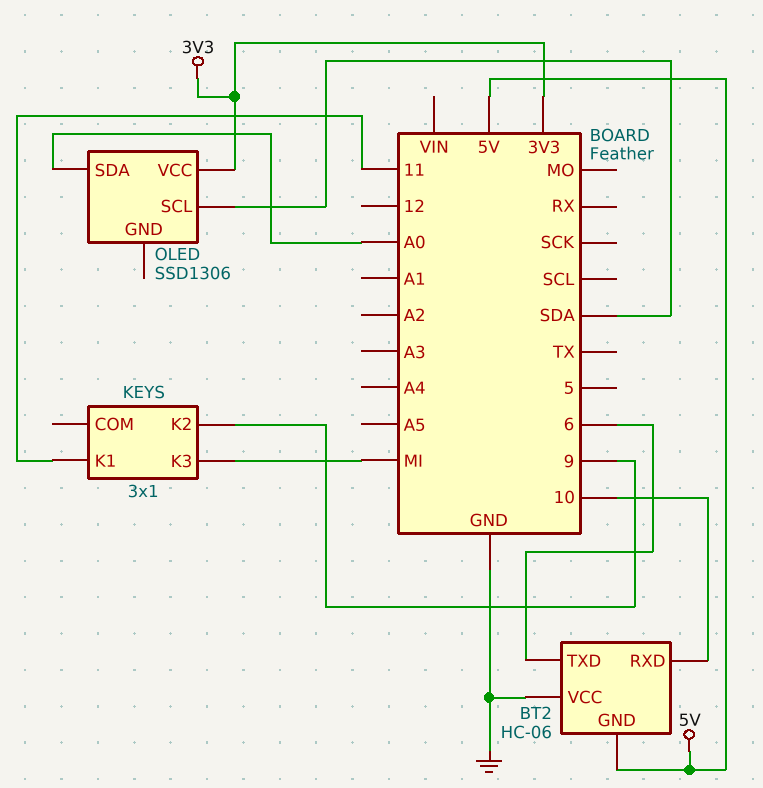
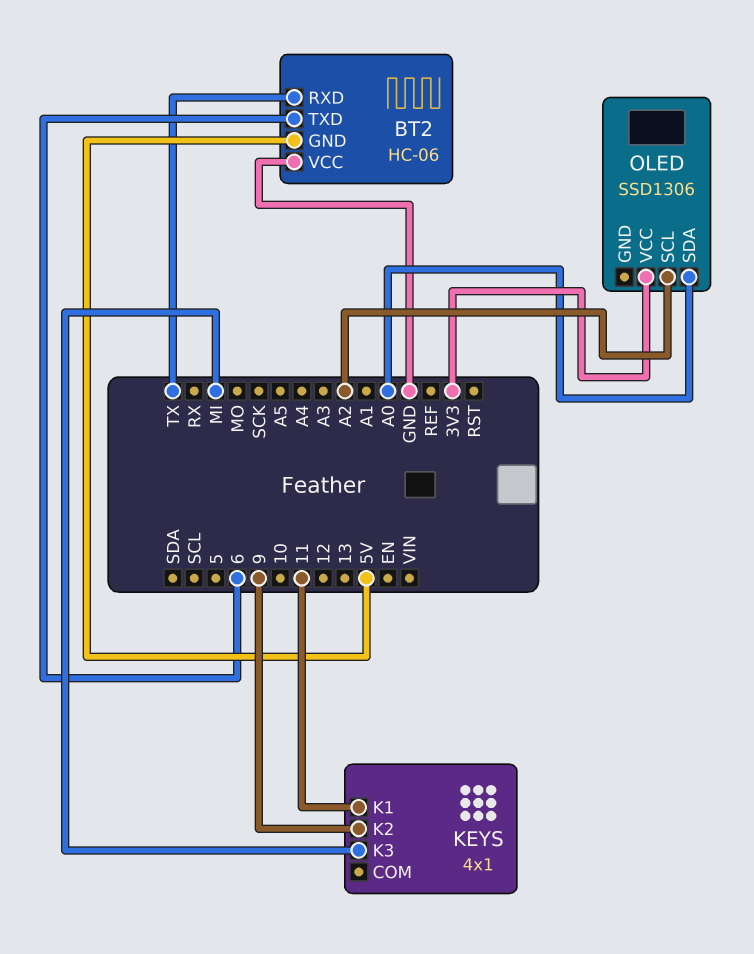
BT2 pin RXD: 10 -> TX
KEYS: 3x1 -> 4x1
OLED pin SCL: SDA -> A2

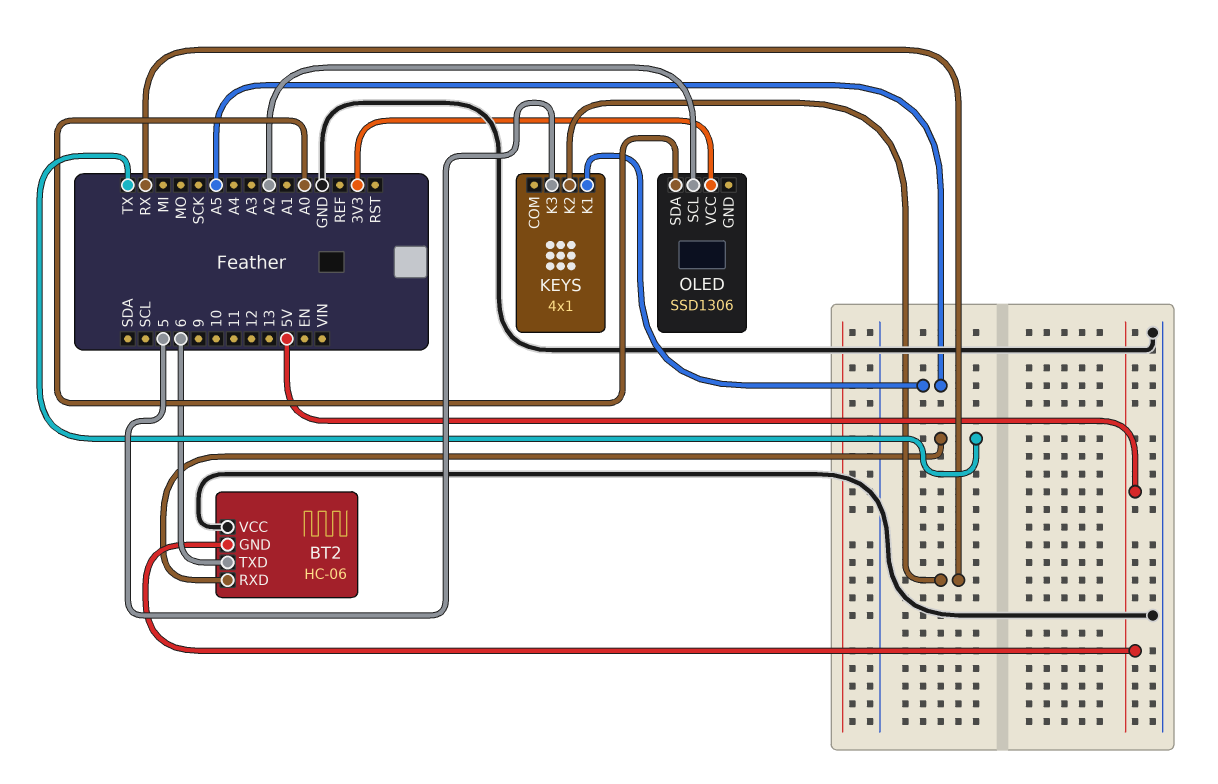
KEYS pin K1: 11 -> A5
KEYS pin K2: 9 -> RX
KEYS pin K3: MI -> 5

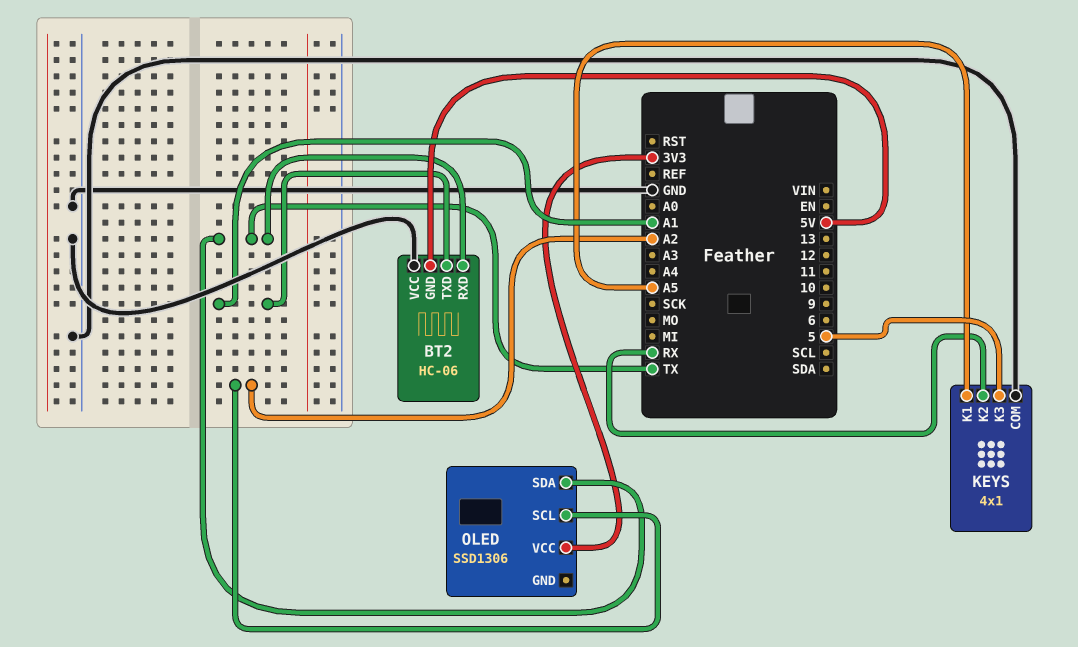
BT2 pin TXD: 6 -> A1
KEYS pin COM: none -> GND
OLED pin SDA: A0 -> TX

